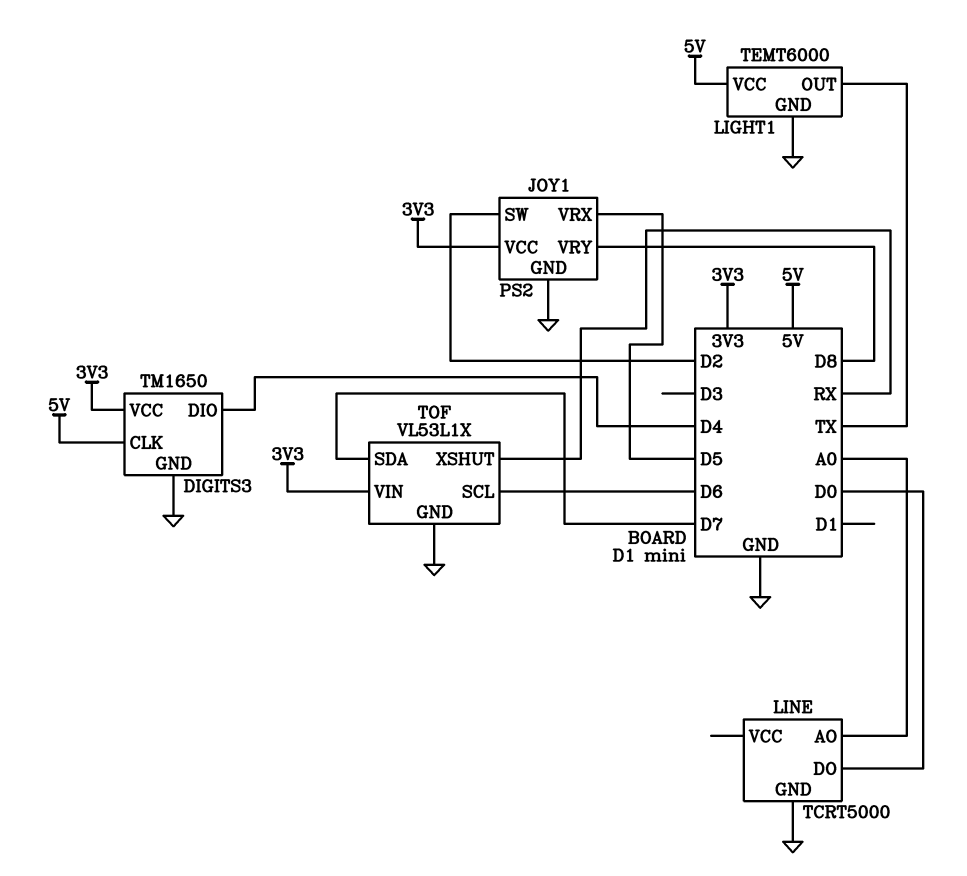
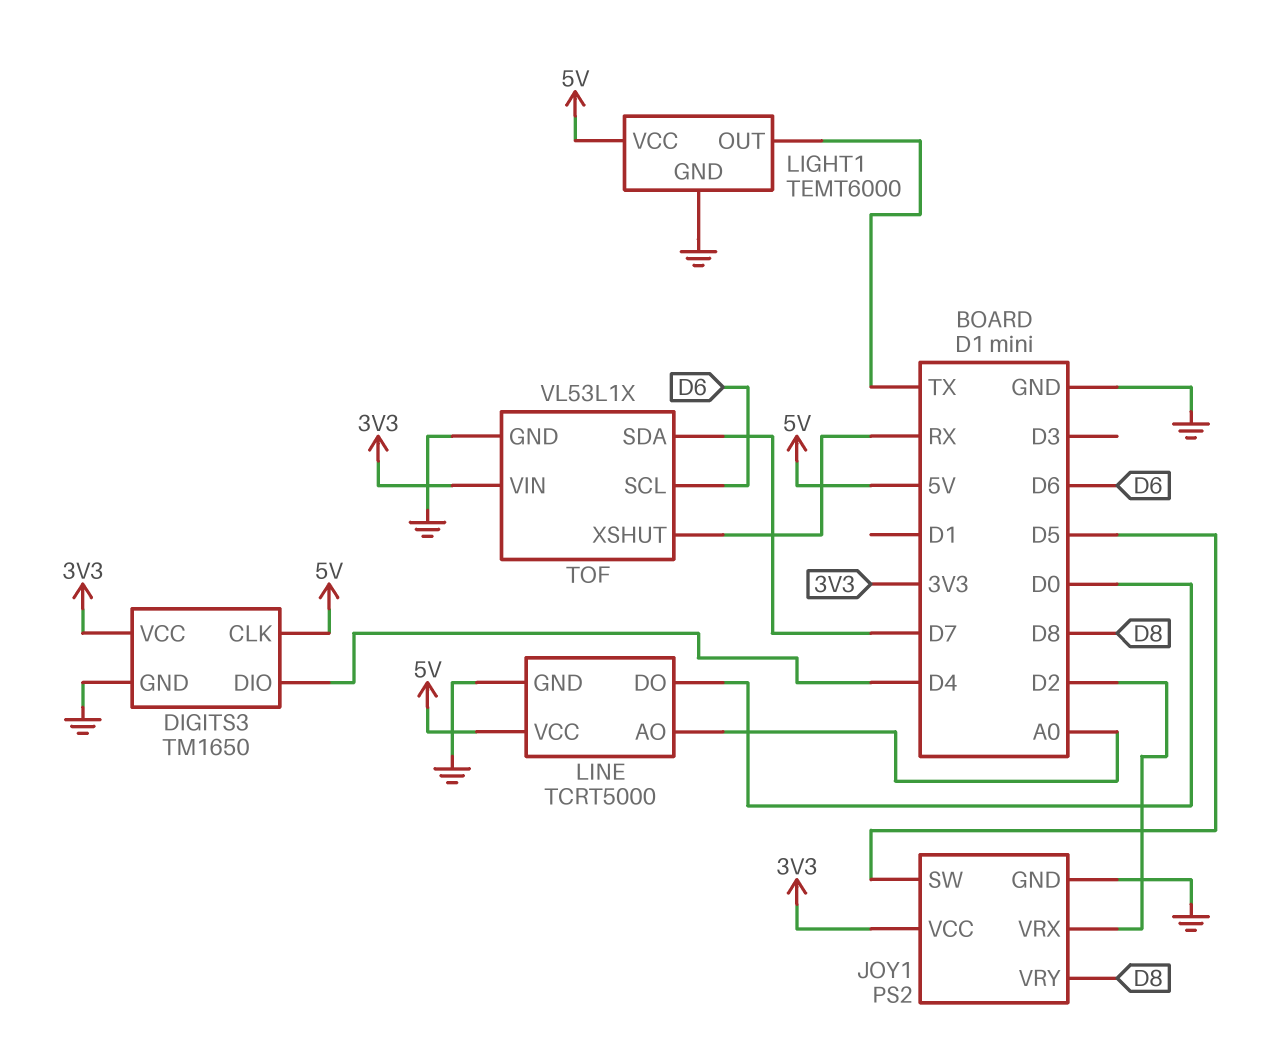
JOY1 pin SW: D2 -> D5
JOY1 pin VRX: D5 -> D2
LINE pin VCC: none -> 5V

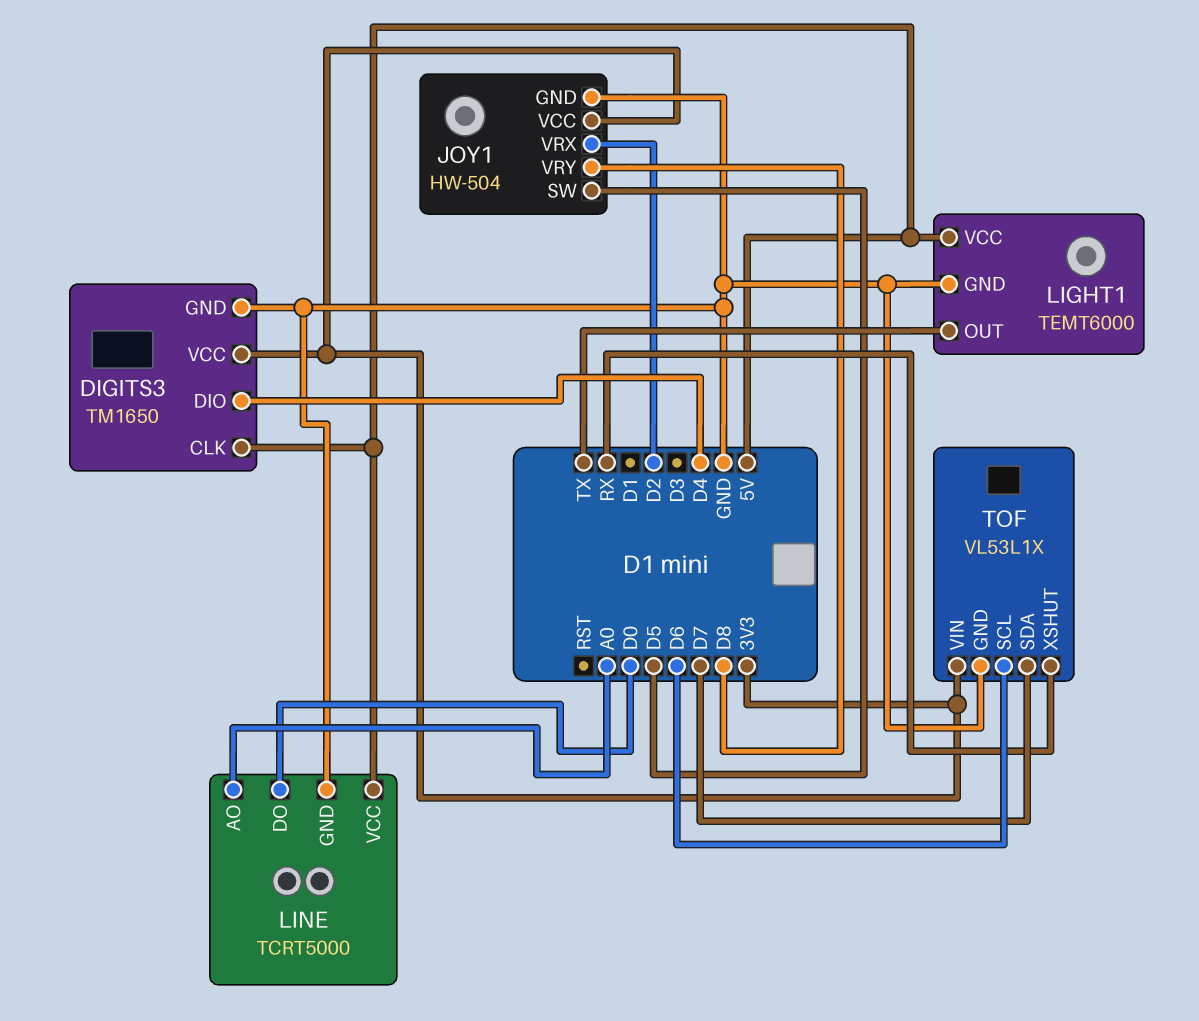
JOY1: PS2 -> HW-504

